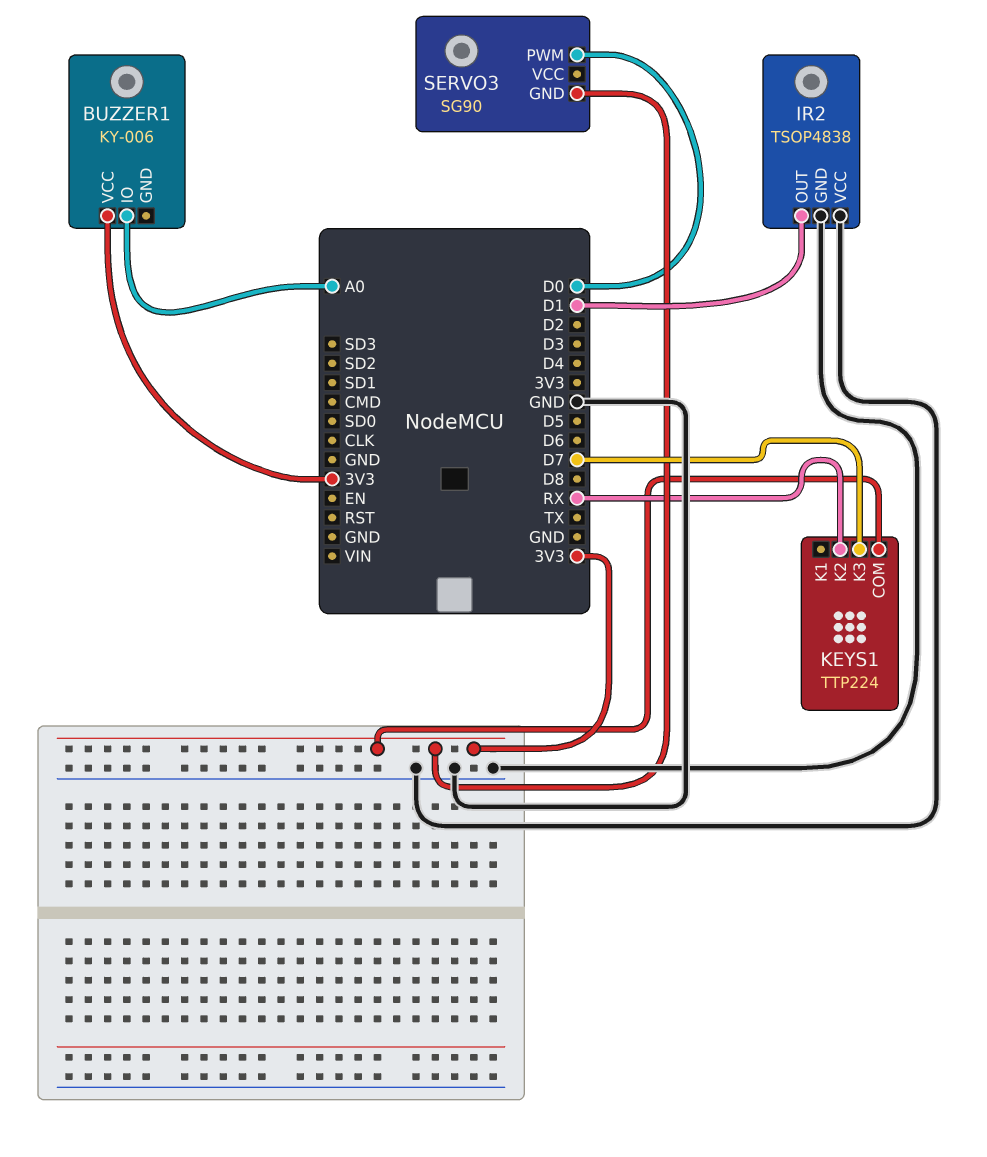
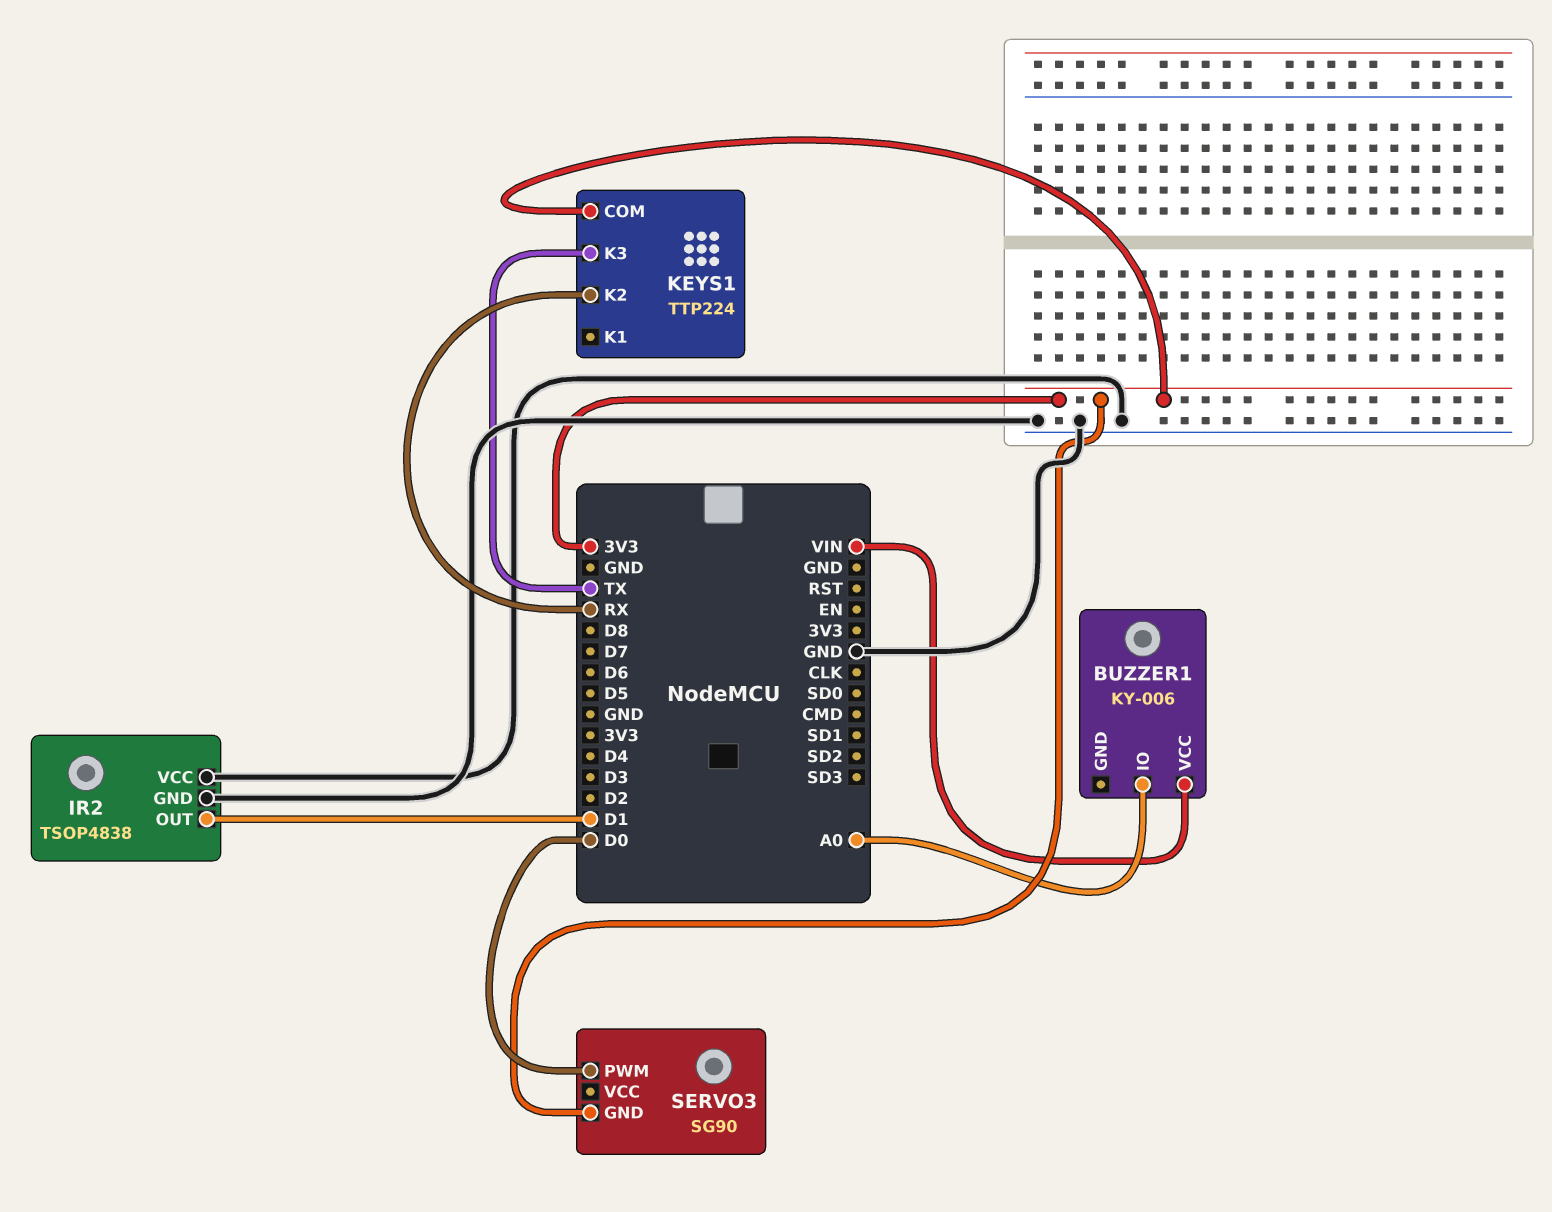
BUZZER1 pin VCC: 3V3 -> VIN
KEYS1 pin K3: D7 -> TX

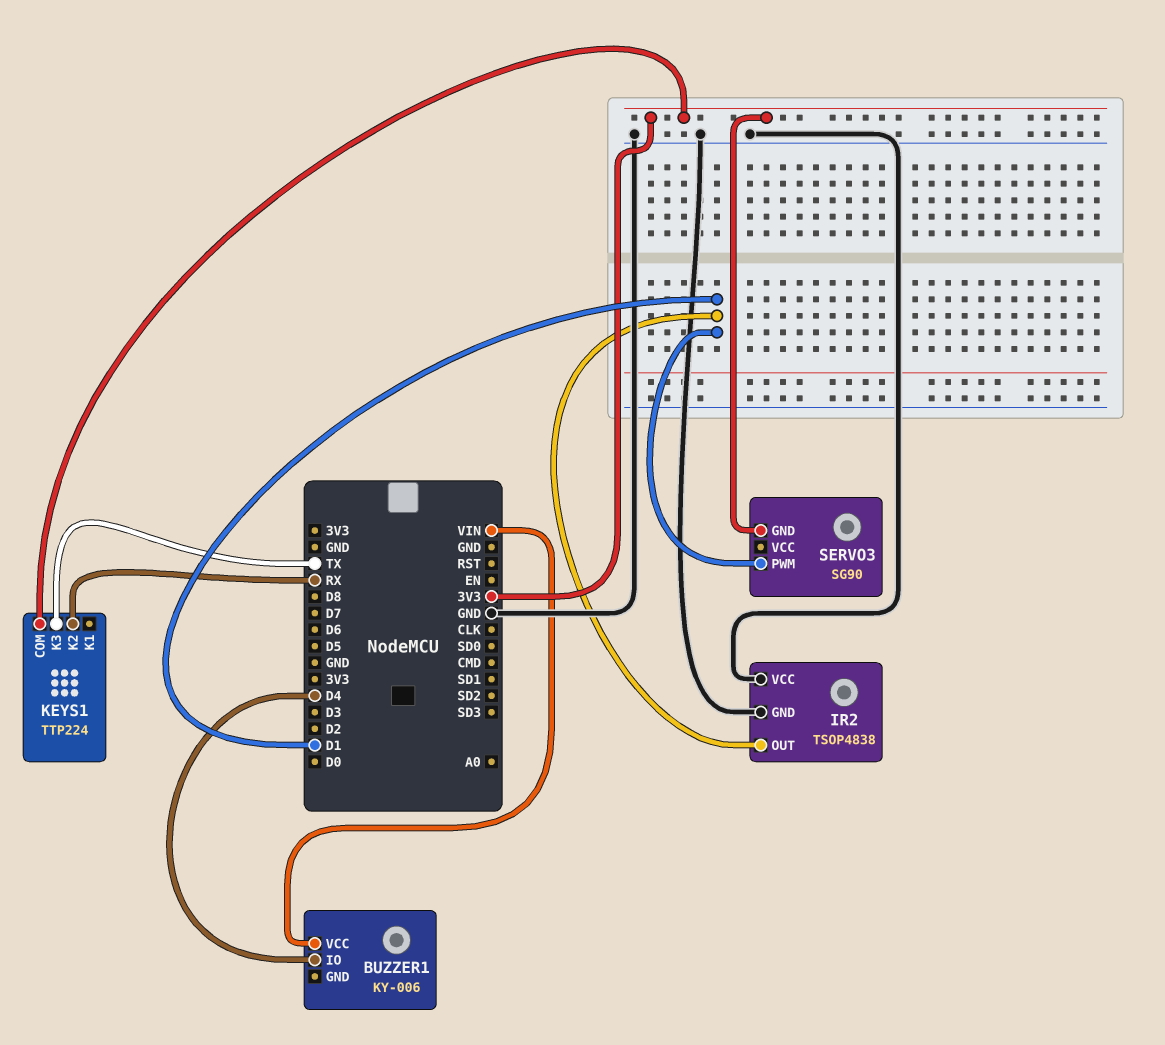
BUZZER1 pin IO: A0 -> D4
SERVO3 pin PWM: D0 -> D1

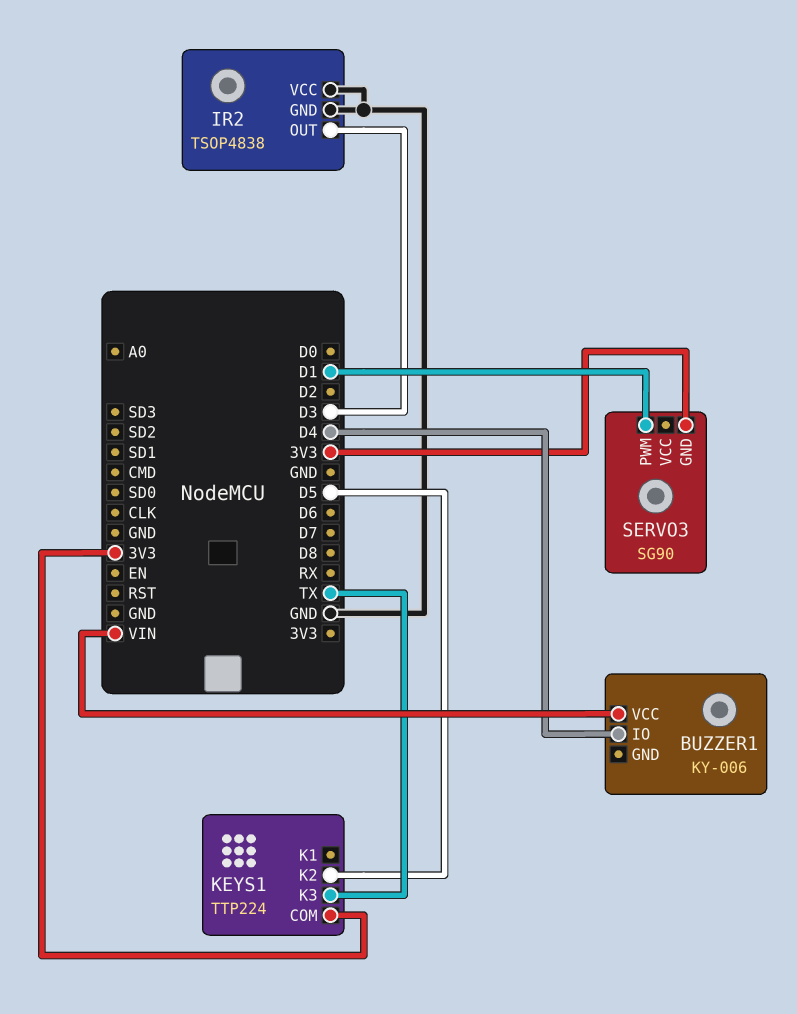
IR2 pin OUT: D1 -> D3
KEYS1 pin K2: RX -> D5

